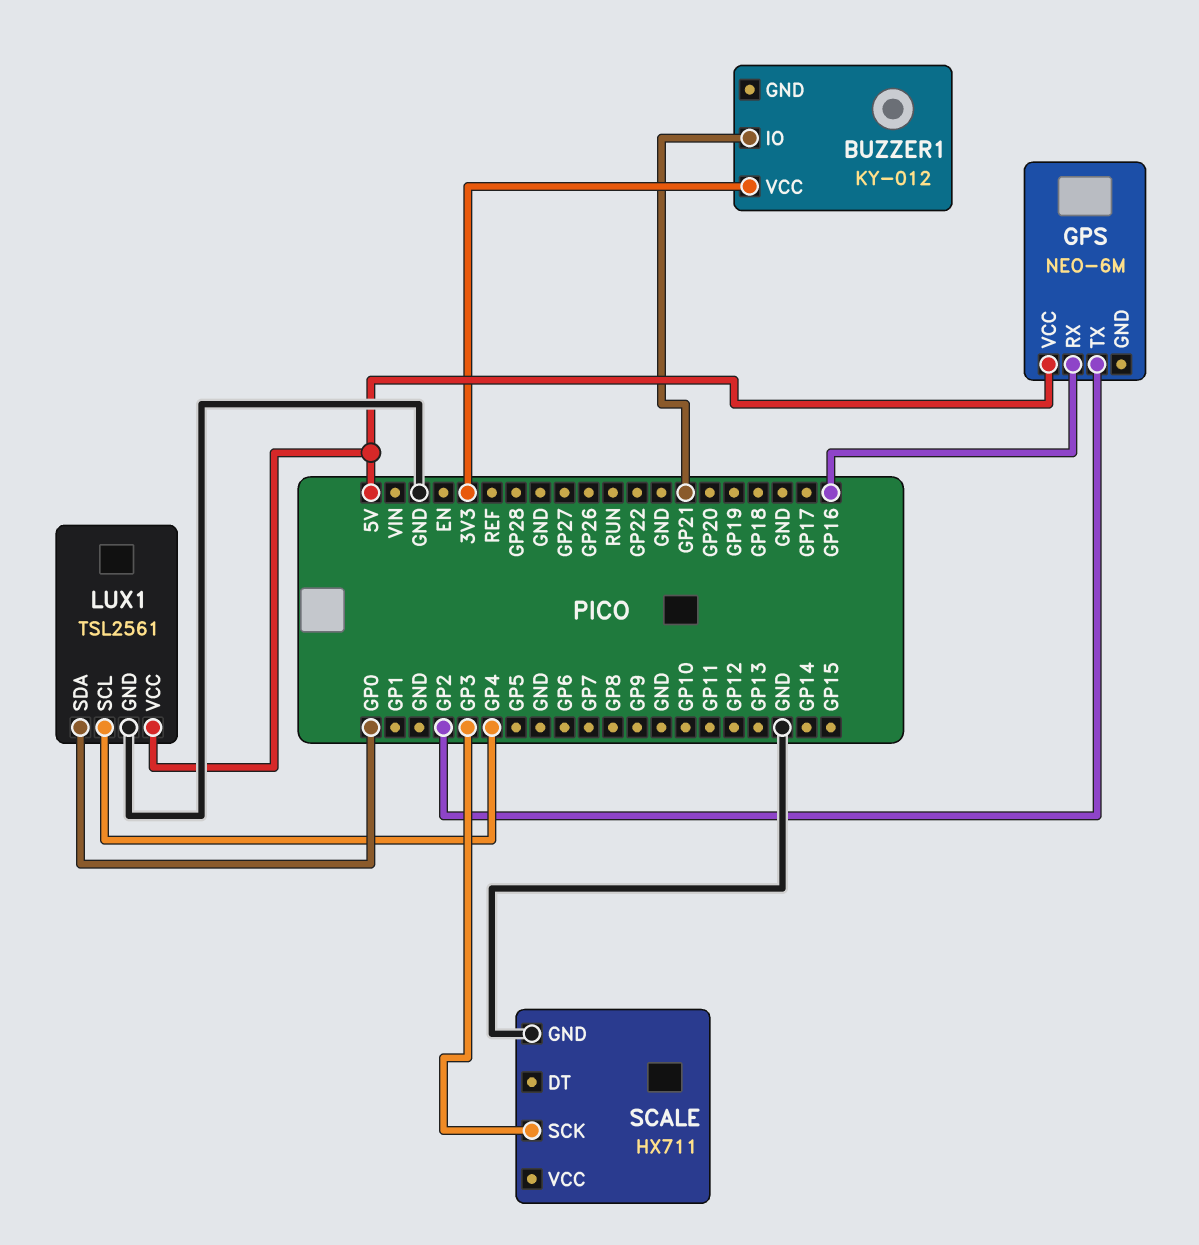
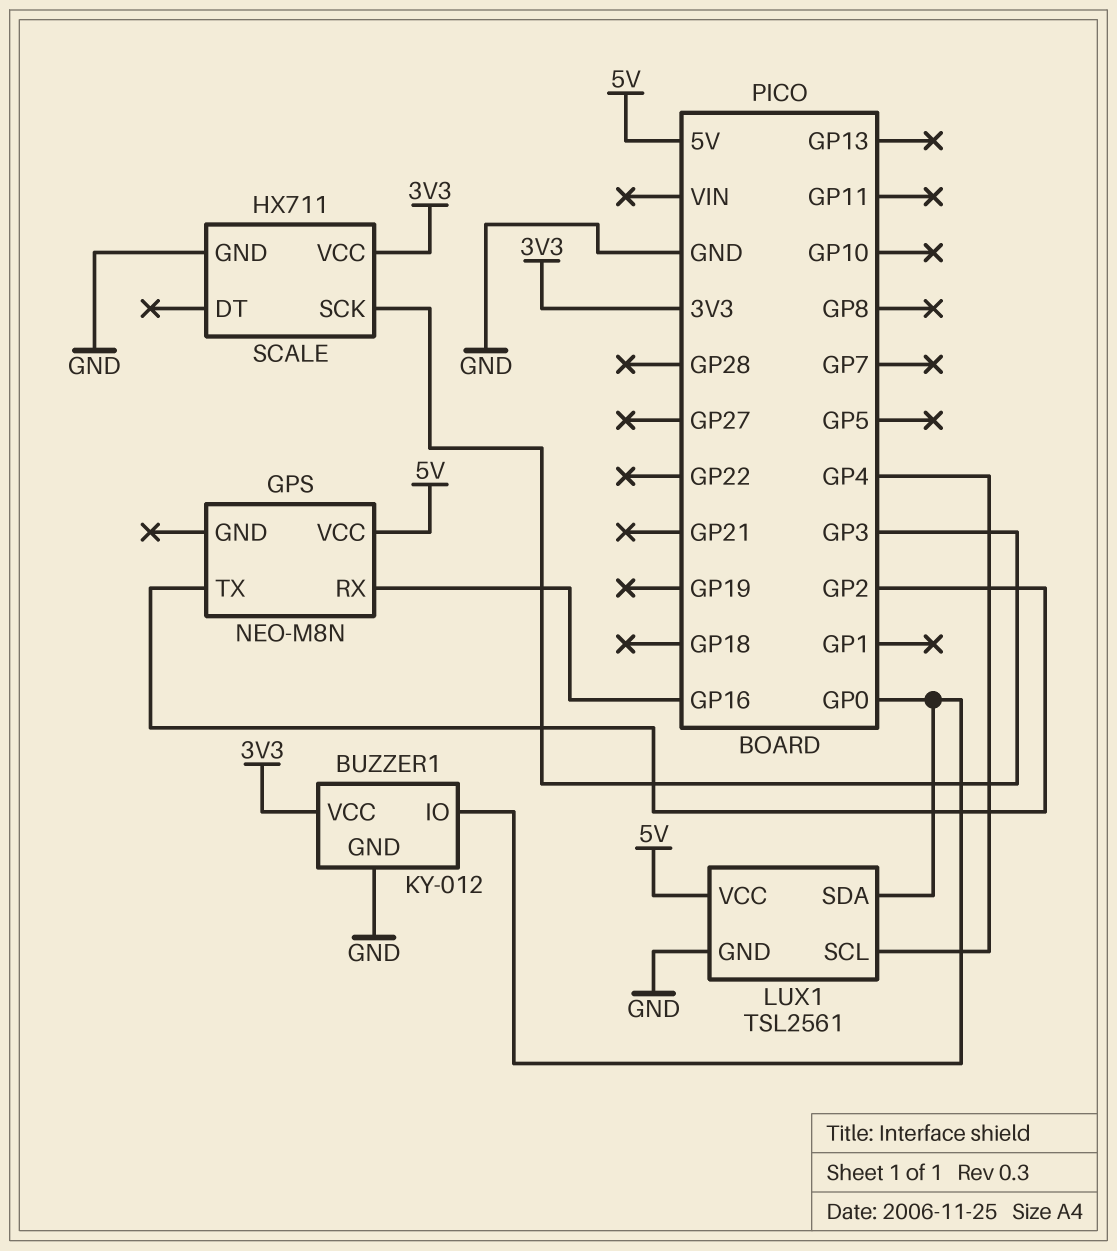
BUZZER1 pin GND: none -> GND
BUZZER1 pin IO: GP21 -> GP0
GPS: NEO-6M -> NEO-M8N
SCALE pin VCC: none -> 3V3

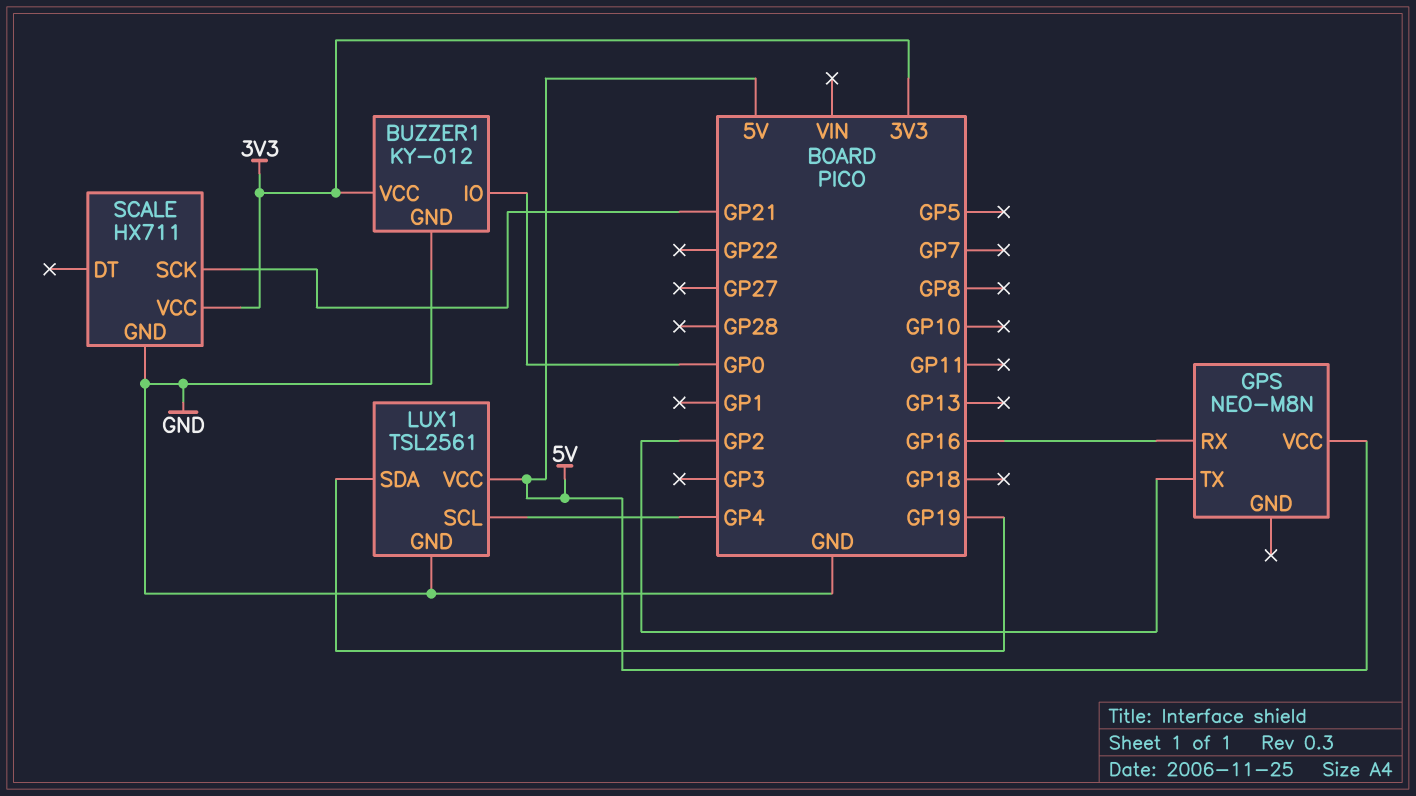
LUX1 pin SDA: GP0 -> GP19
SCALE pin SCK: GP3 -> GP21

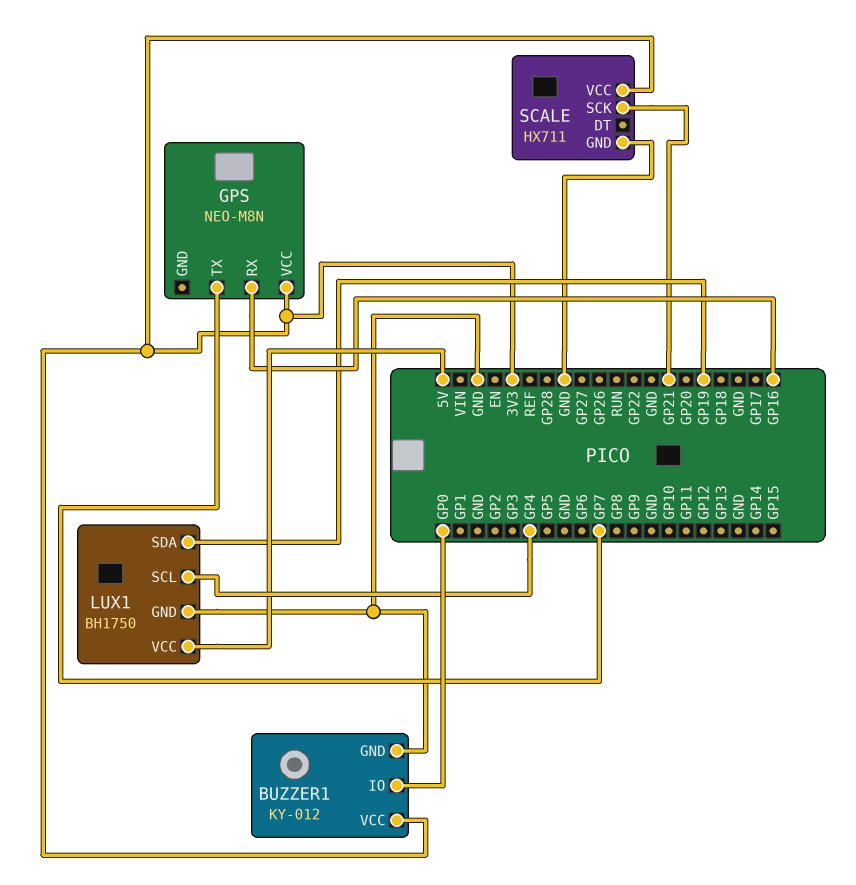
GPS pin TX: GP2 -> GP7
GPS pin VCC: 5V -> 3V3
LUX1: TSL2561 -> BH1750

